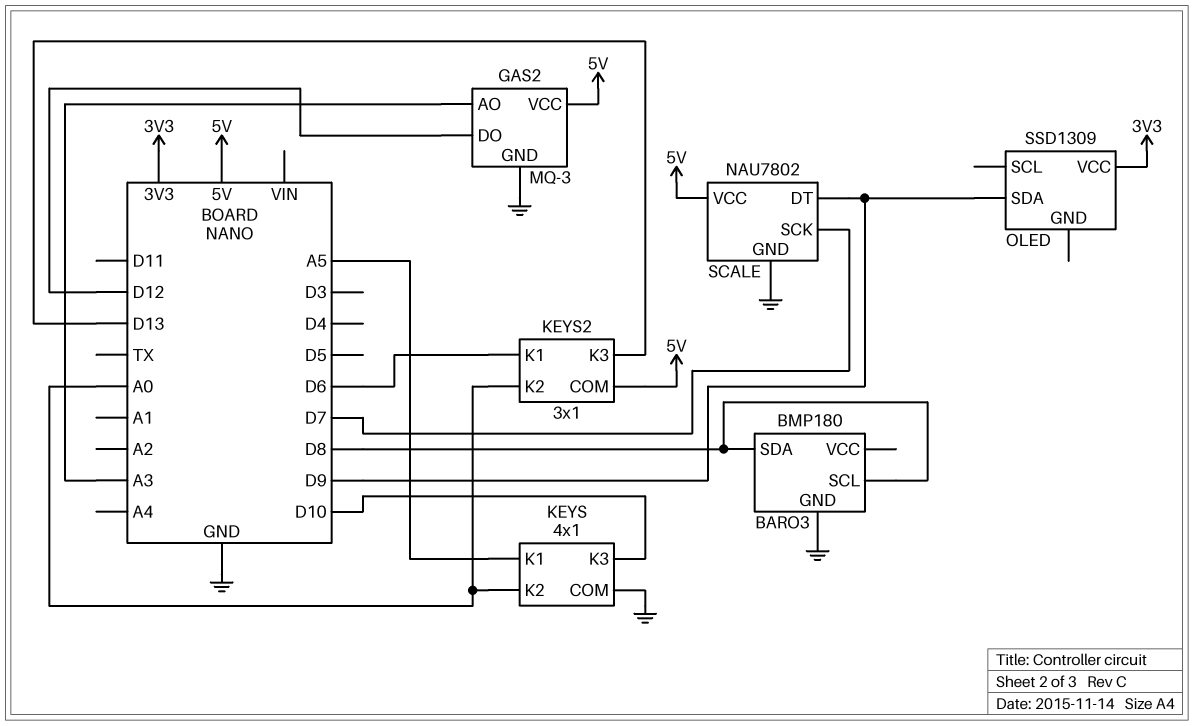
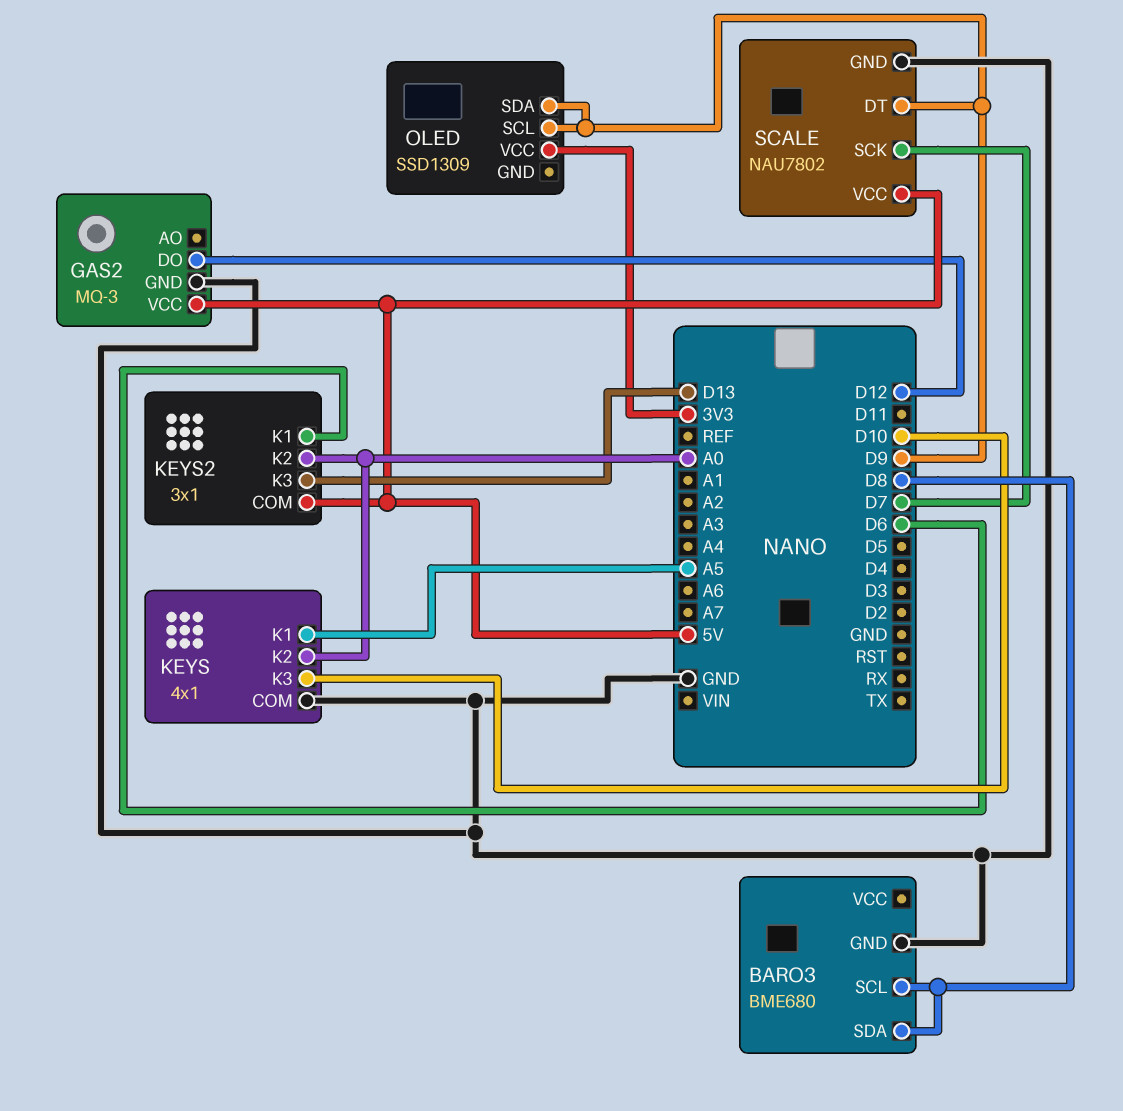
BARO3: BMP180 -> BME680
GAS2 pin AO: A3 -> none
OLED pin SCL: none -> D9

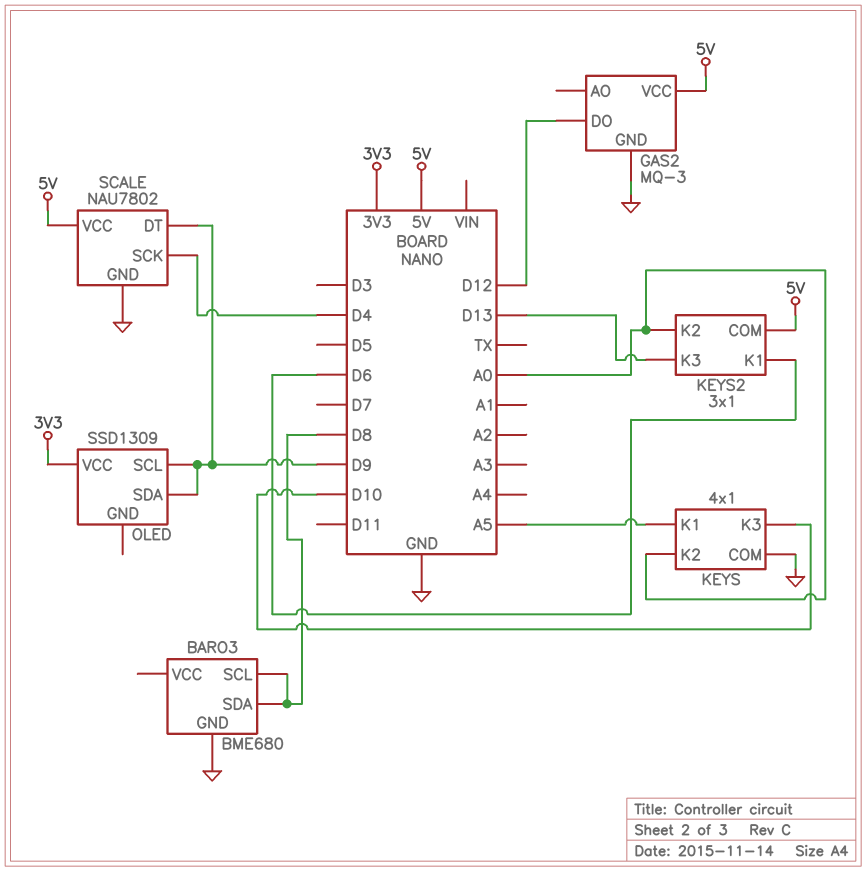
SCALE pin SCK: D7 -> D4

